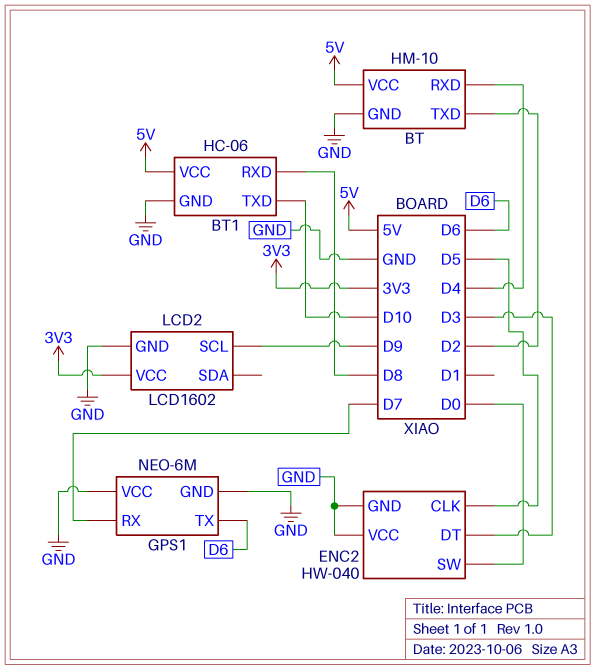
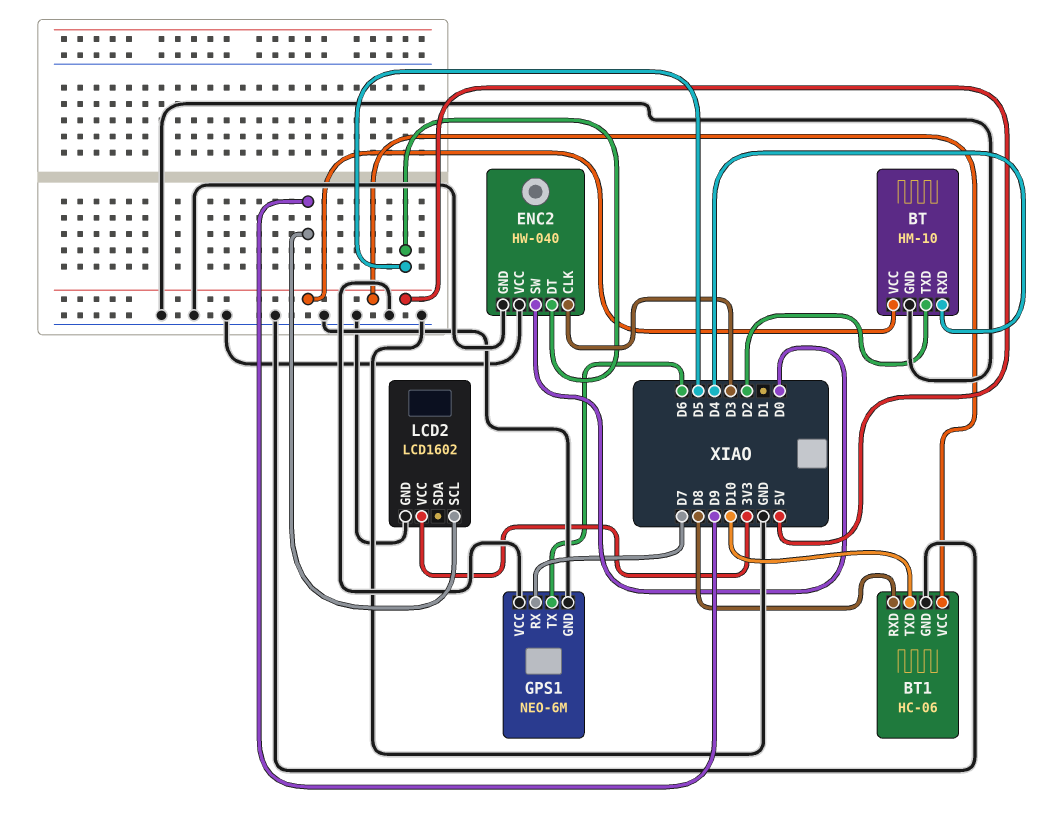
ENC2 pin CLK: D5 -> D3
ENC2 pin DT: D3 -> D5

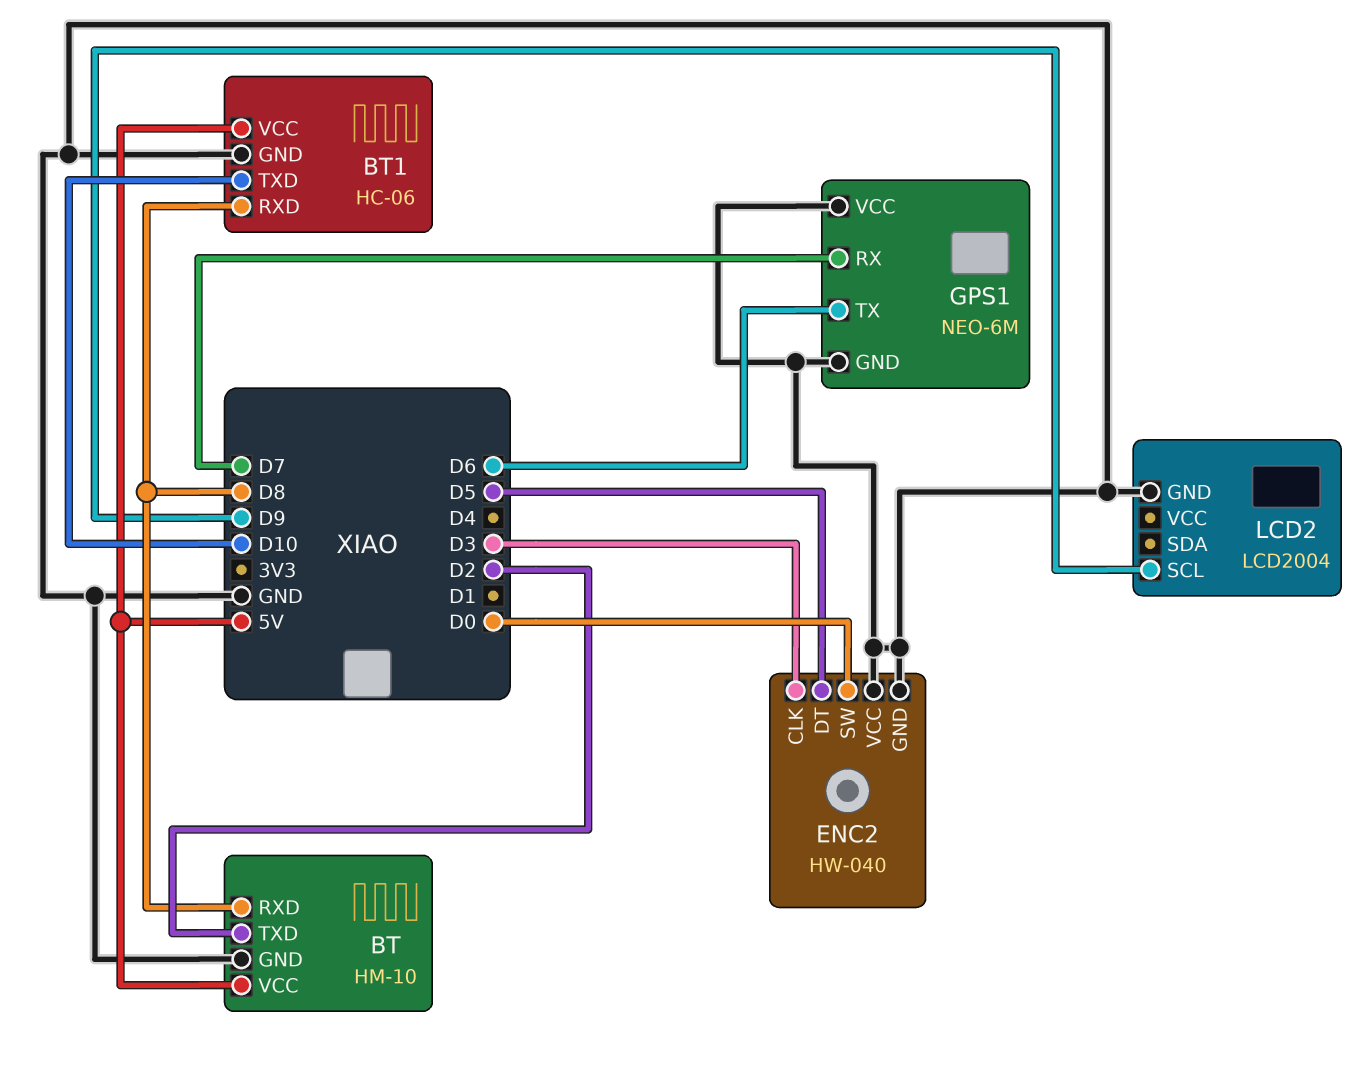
BT pin RXD: D4 -> D8
LCD2: LCD1602 -> LCD2004
LCD2 pin VCC: 3V3 -> none

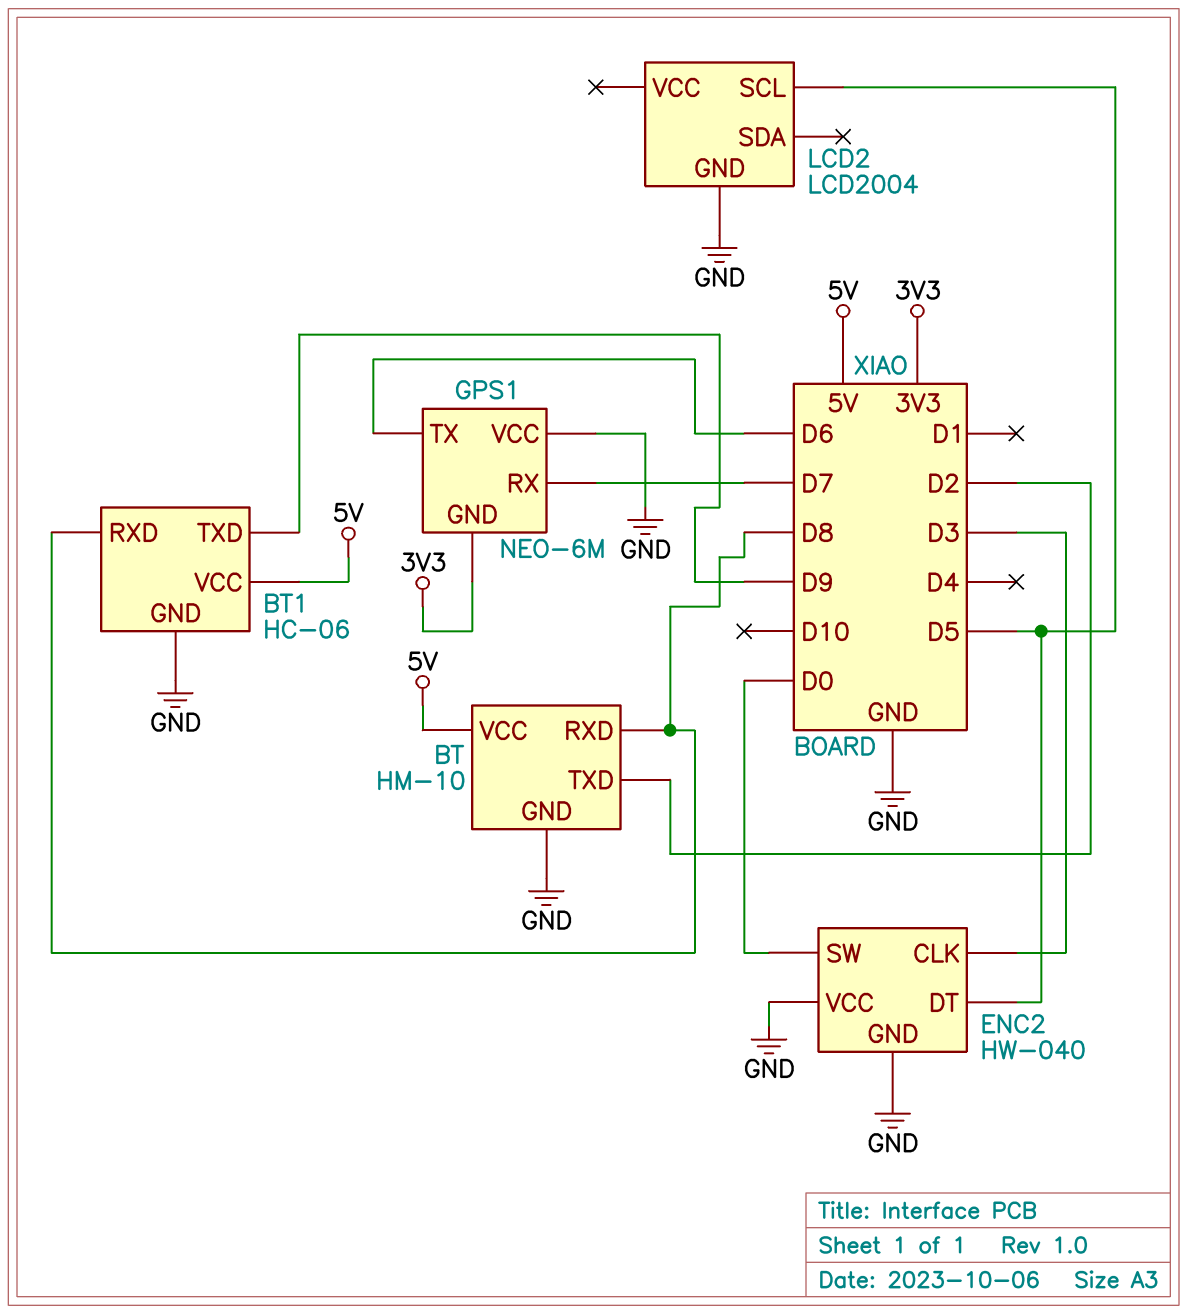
BT1 pin TXD: D10 -> D9
GPS1 pin GND: GND -> 3V3
LCD2 pin SCL: D9 -> D5

